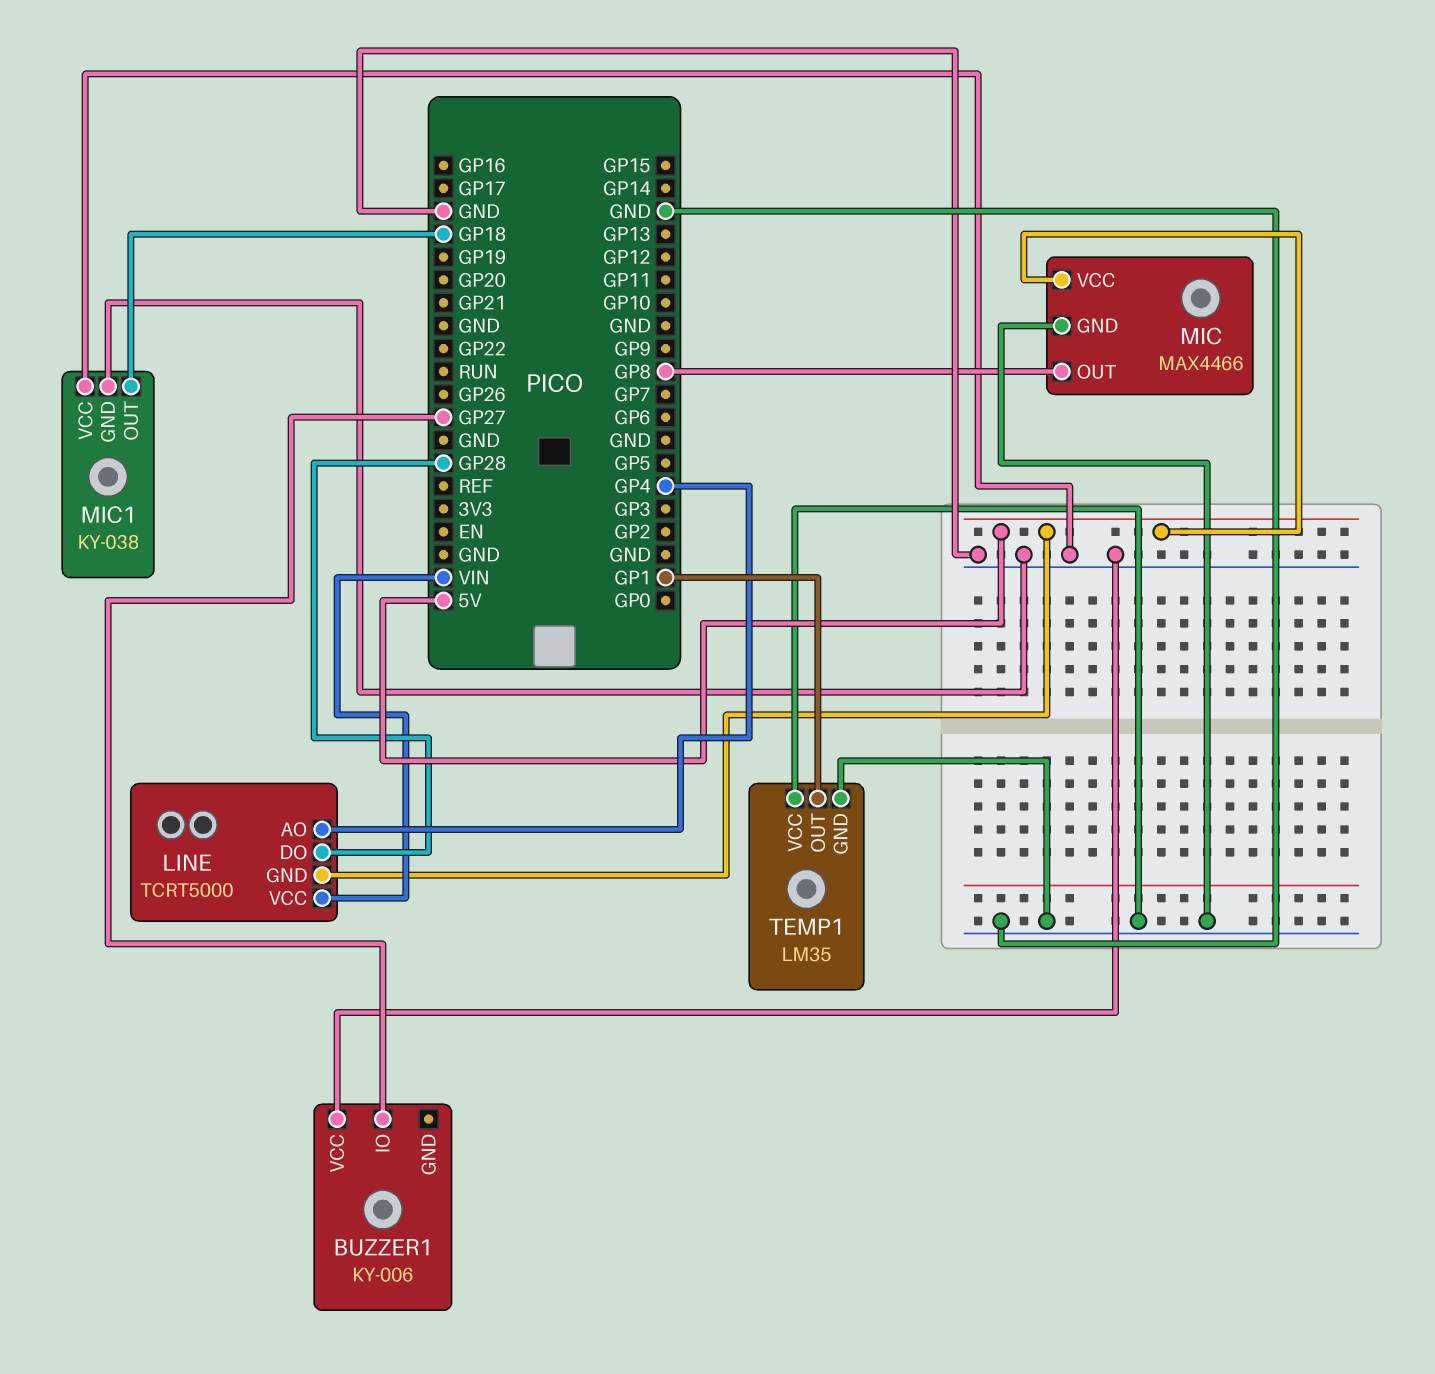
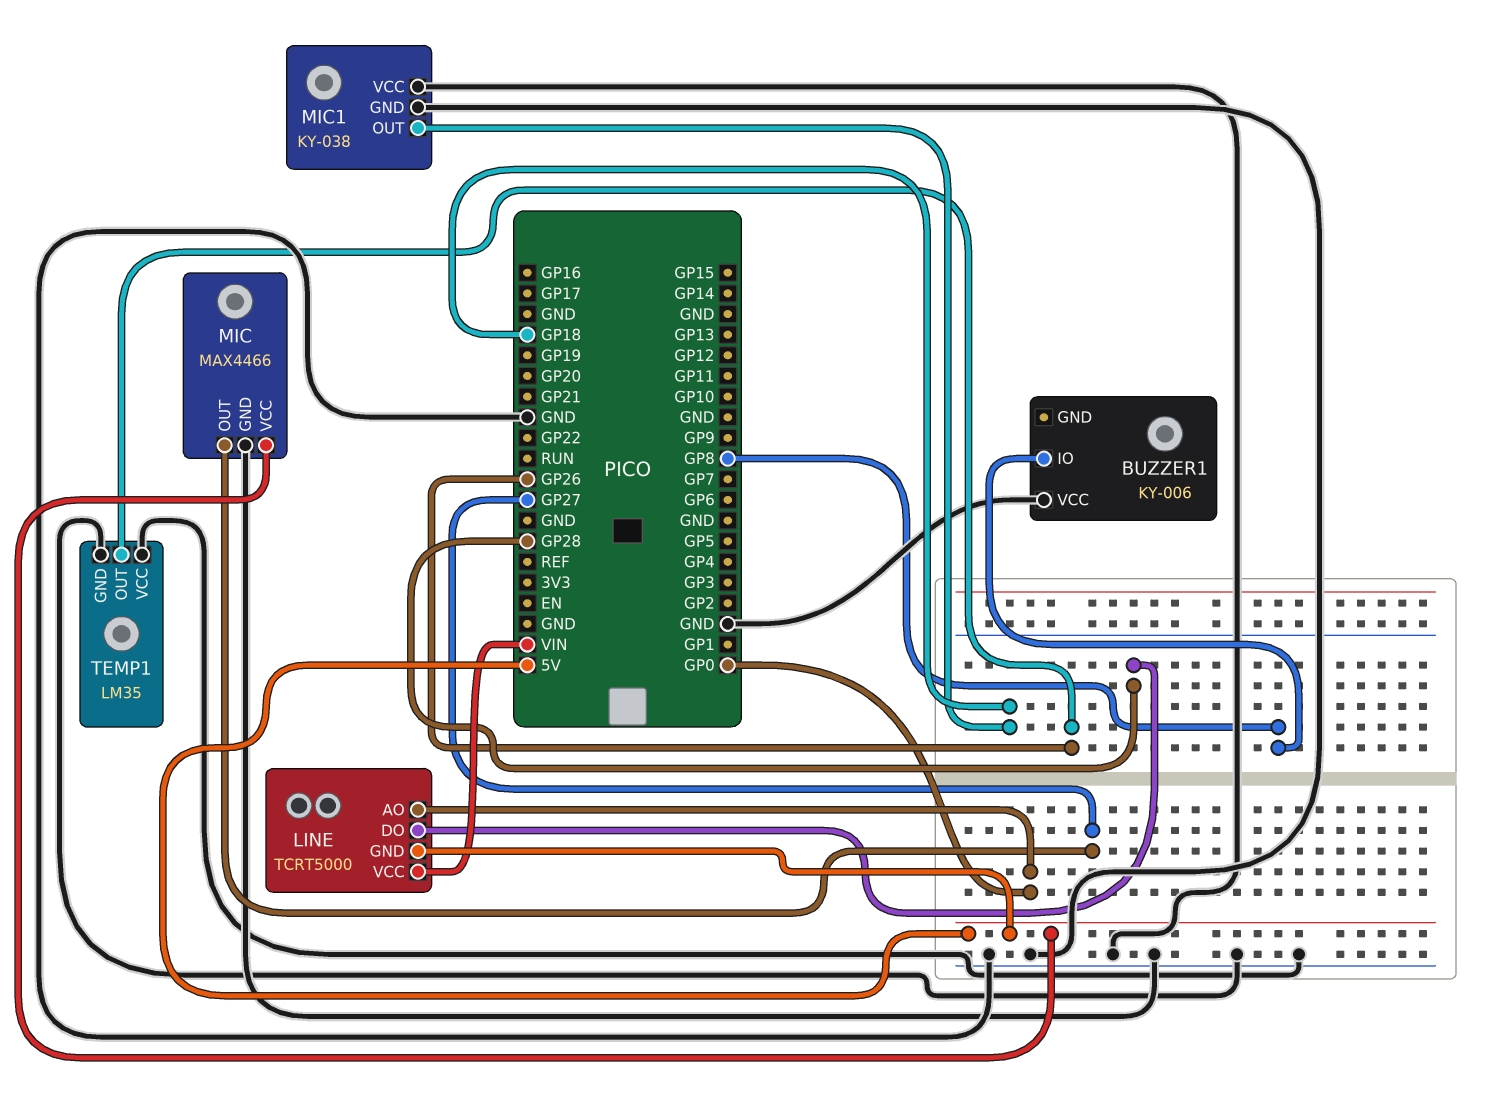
BUZZER1 pin IO: GP27 -> GP8
LINE pin AO: GP4 -> GP0
MIC pin OUT: GP8 -> GP27
TEMP1 pin OUT: GP1 -> GP26

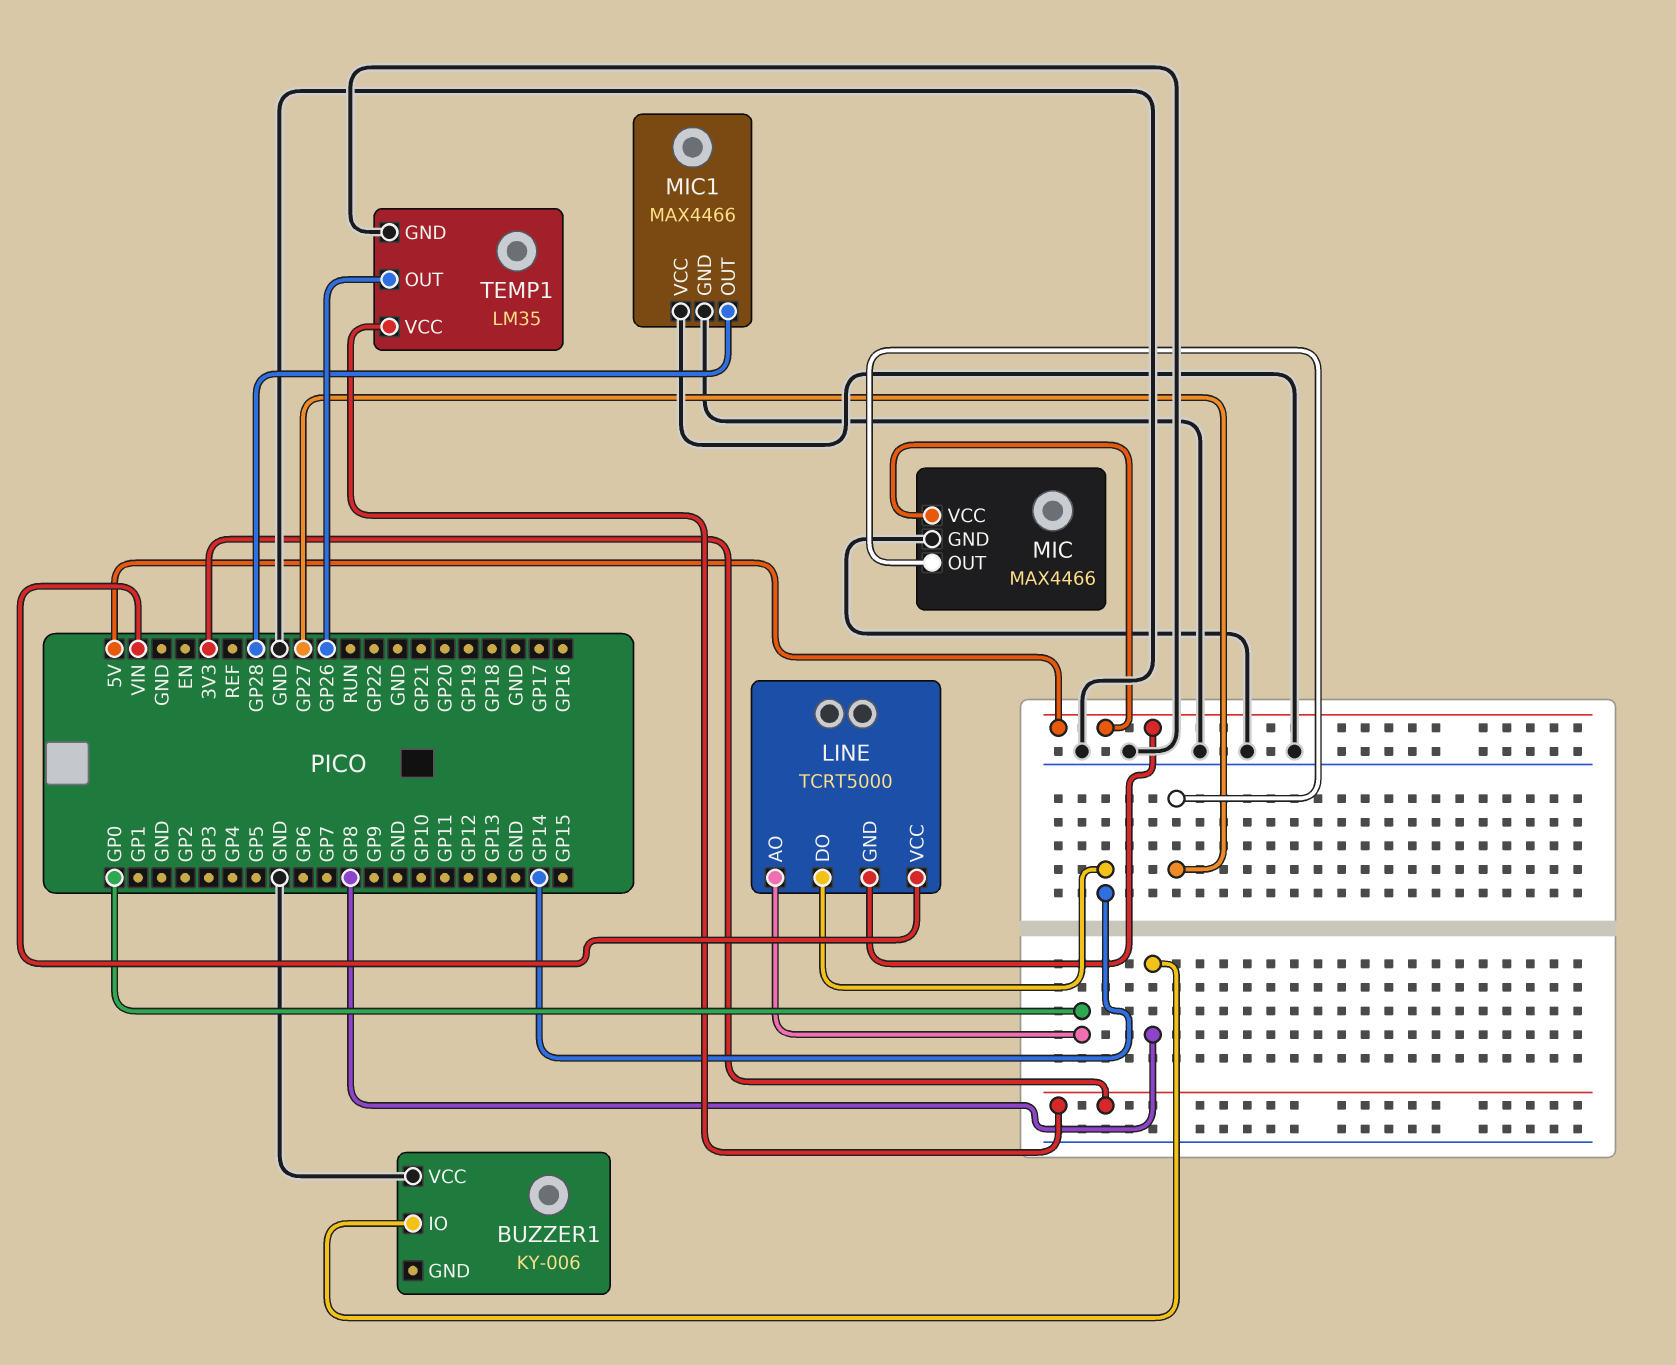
LINE pin DO: GP28 -> GP14
MIC1: KY-038 -> MAX4466
MIC1 pin OUT: GP18 -> GP28
TEMP1 pin VCC: GND -> 3V3

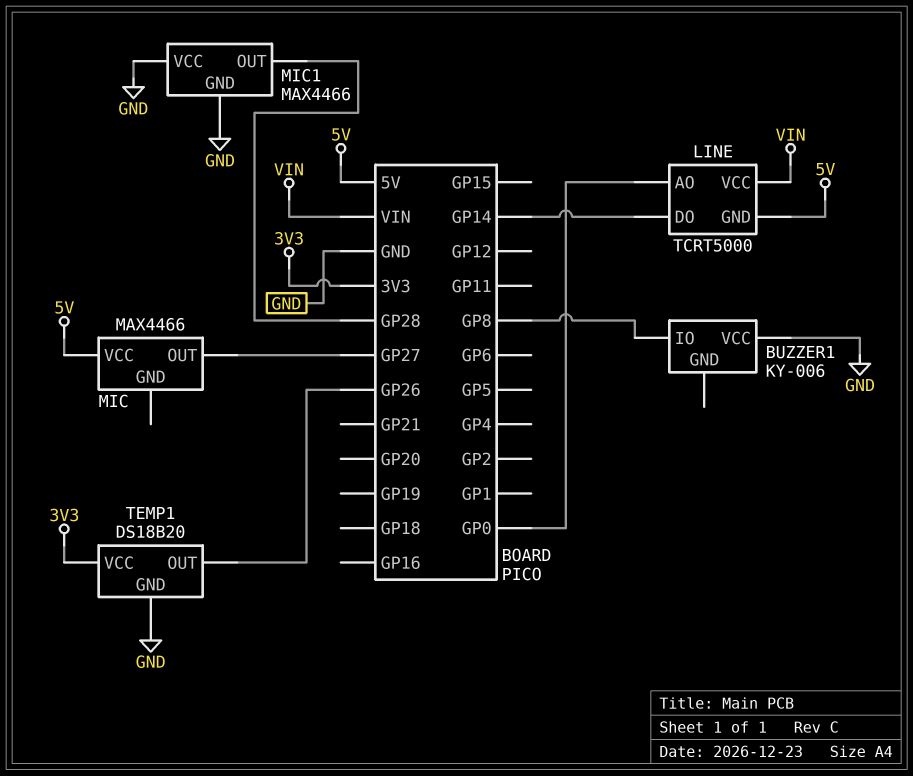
MIC pin GND: GND -> none
TEMP1: LM35 -> DS18B20

